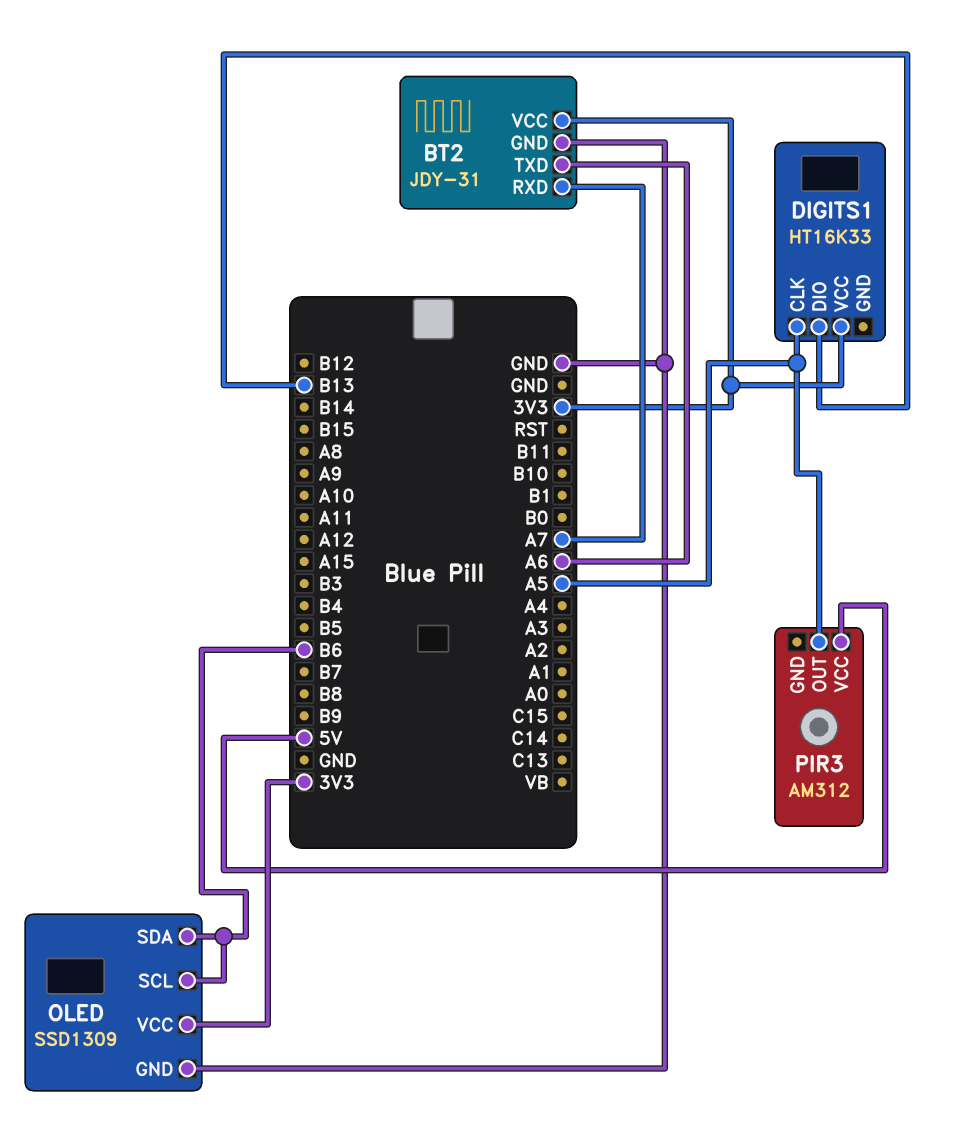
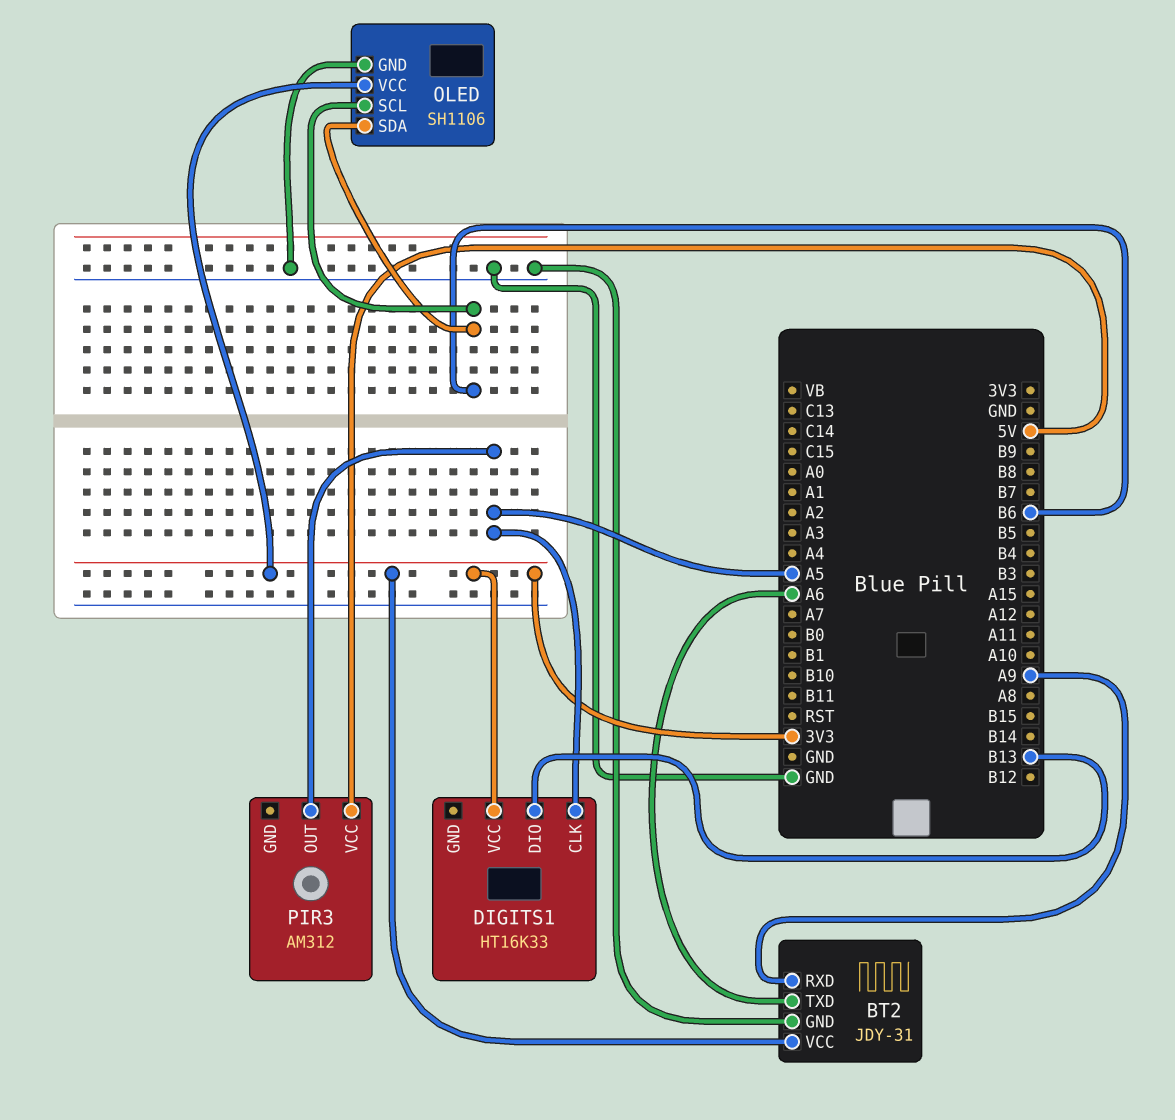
BT2 pin RXD: A7 -> A9
OLED: SSD1309 -> SH1106

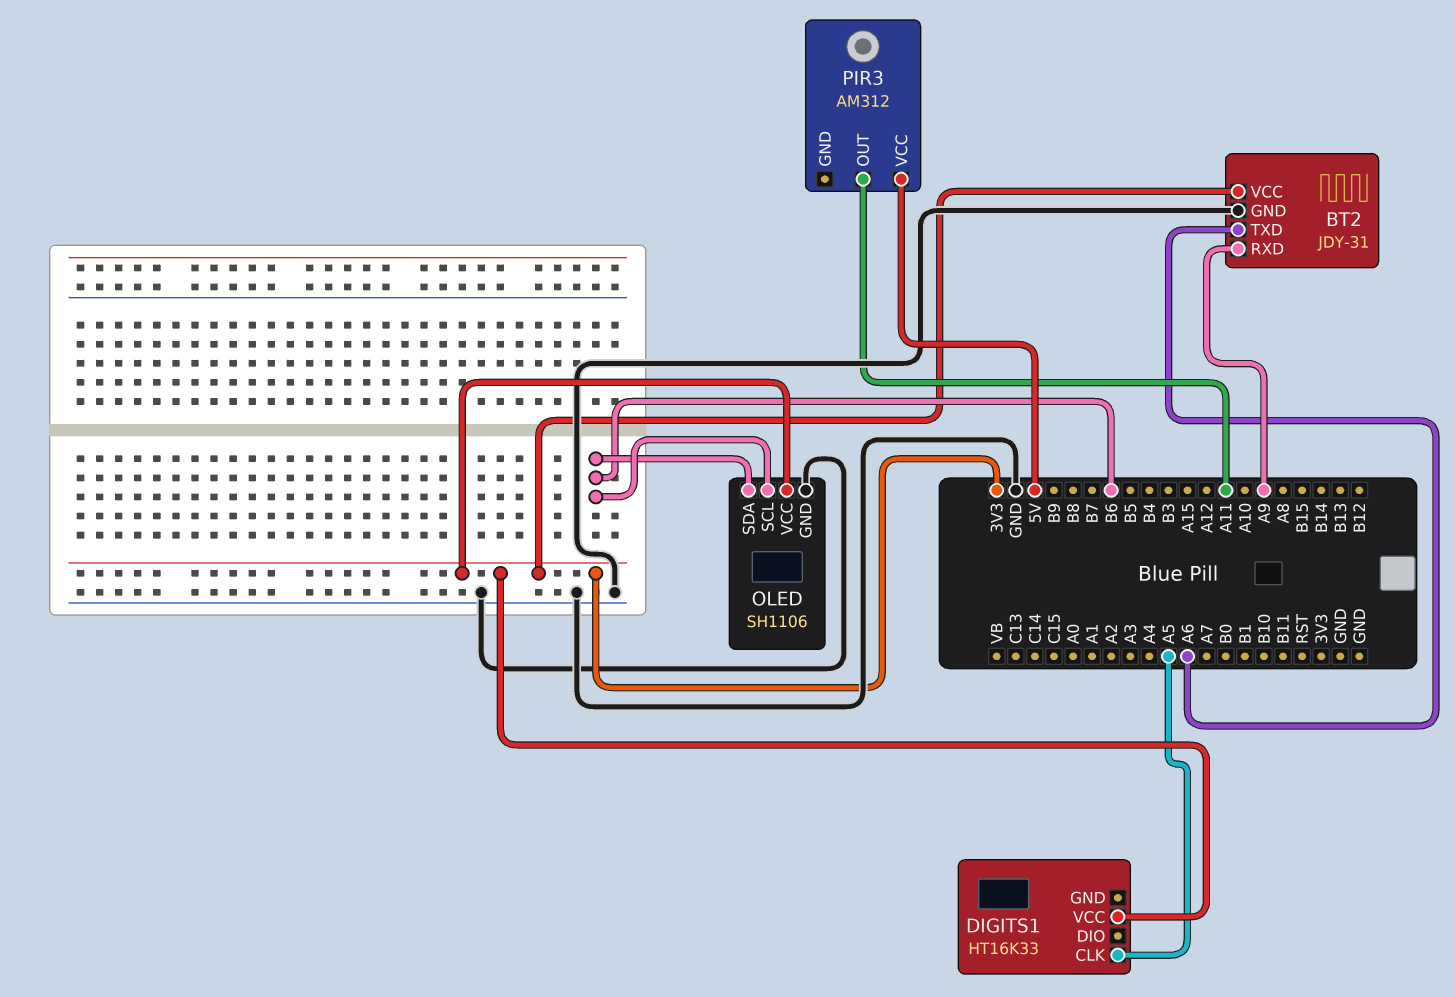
DIGITS1 pin DIO: B13 -> none
PIR3 pin OUT: A5 -> A11

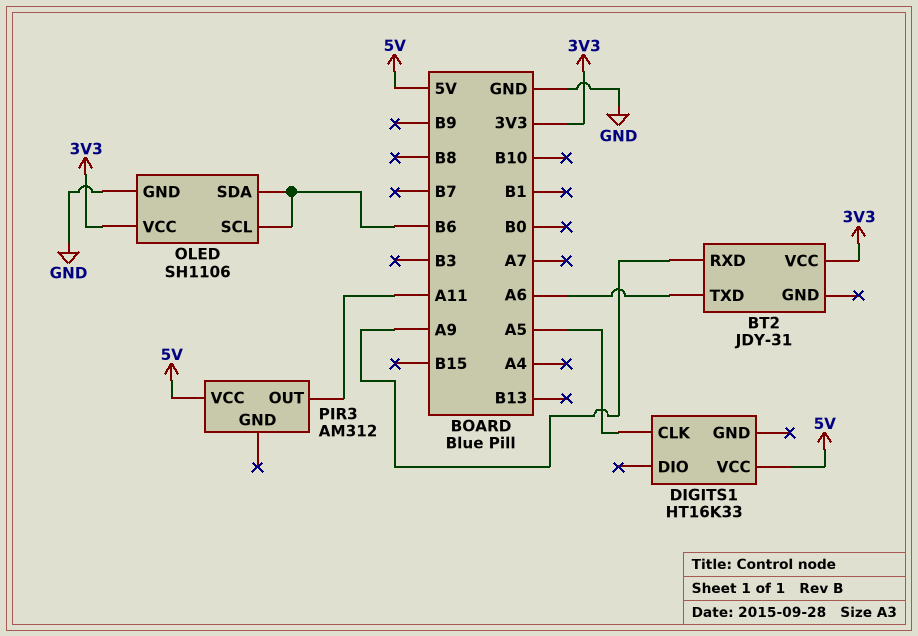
BT2 pin GND: GND -> none
DIGITS1 pin VCC: 3V3 -> 5V

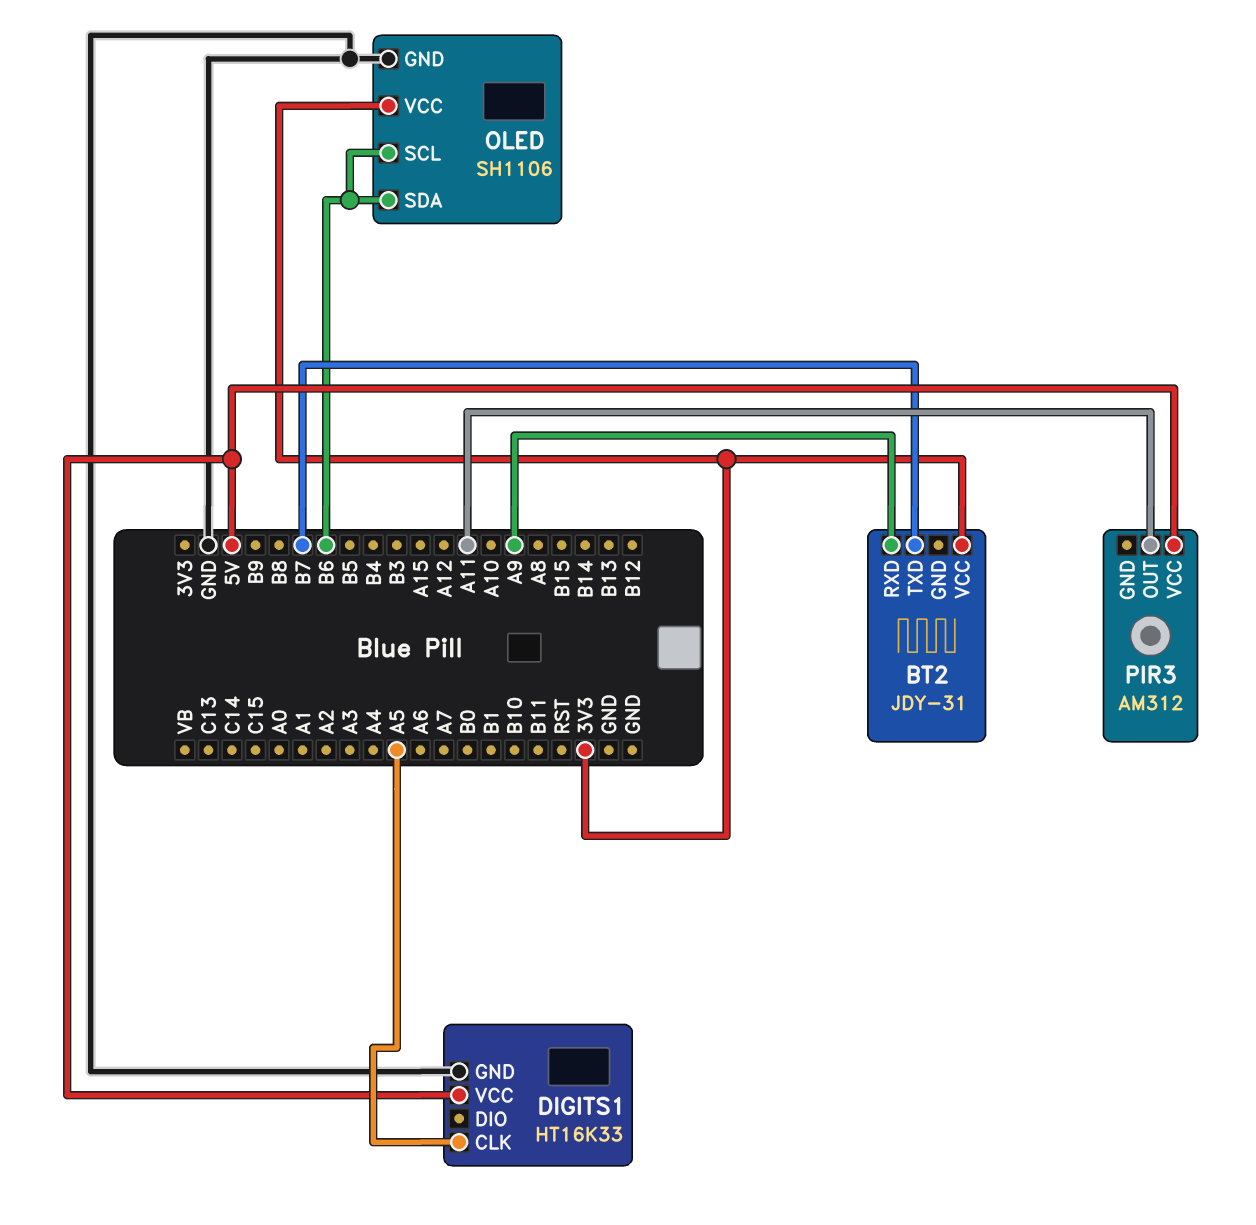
BT2 pin TXD: A6 -> B7
DIGITS1 pin GND: none -> GND

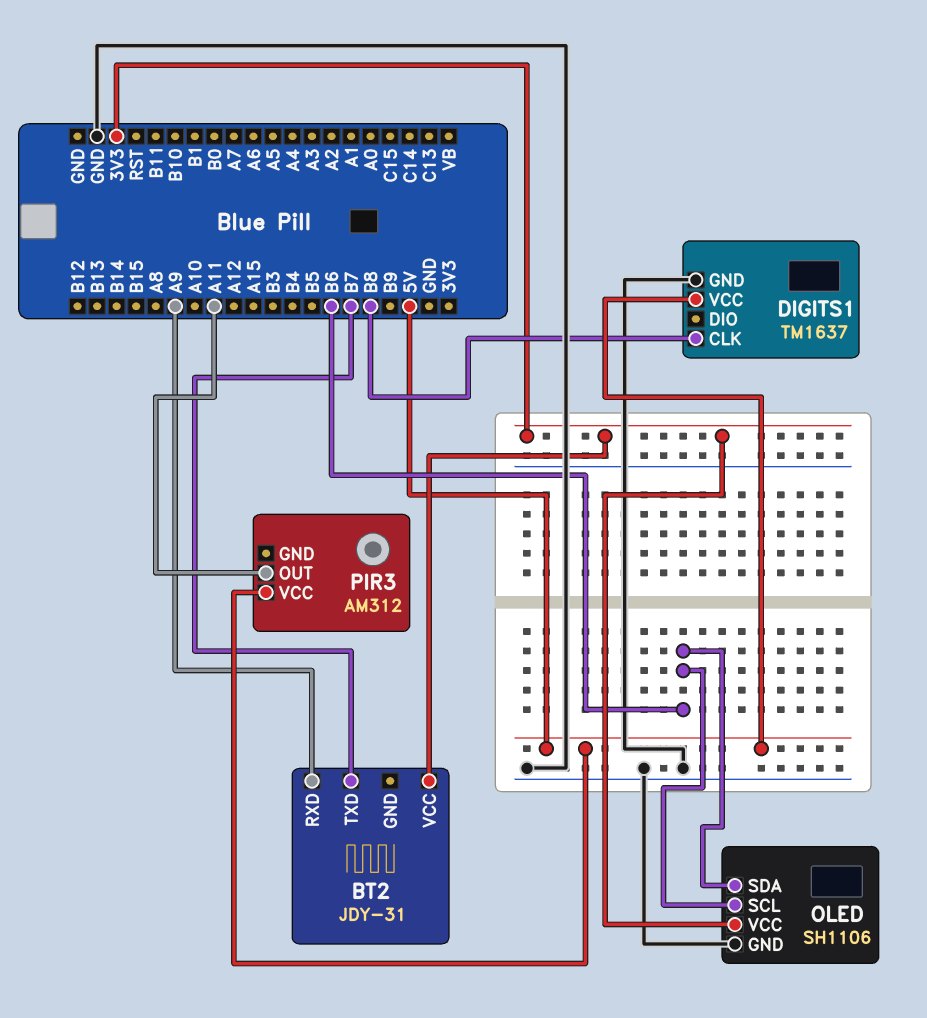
DIGITS1: HT16K33 -> TM1637
DIGITS1 pin CLK: A5 -> B8

